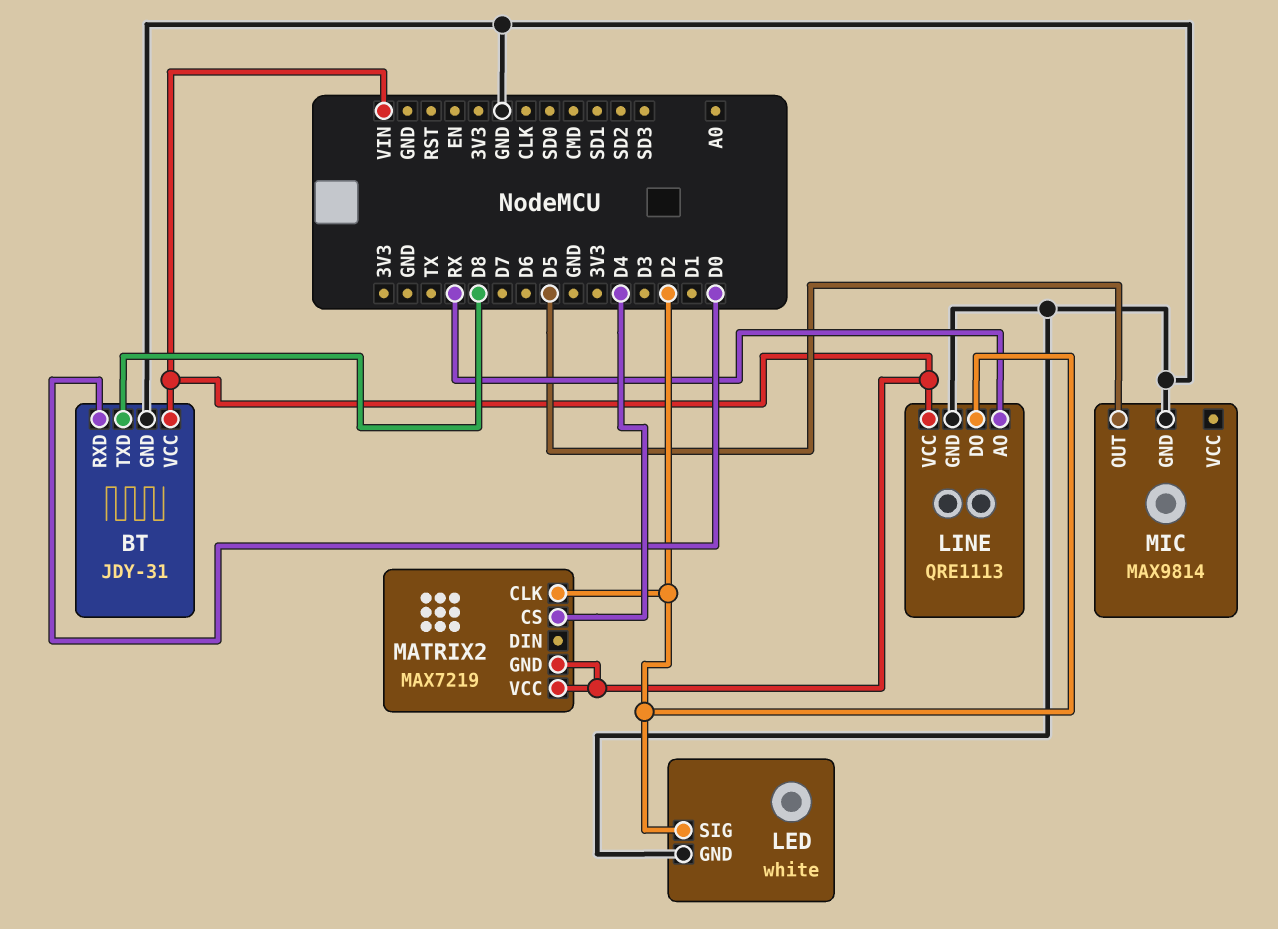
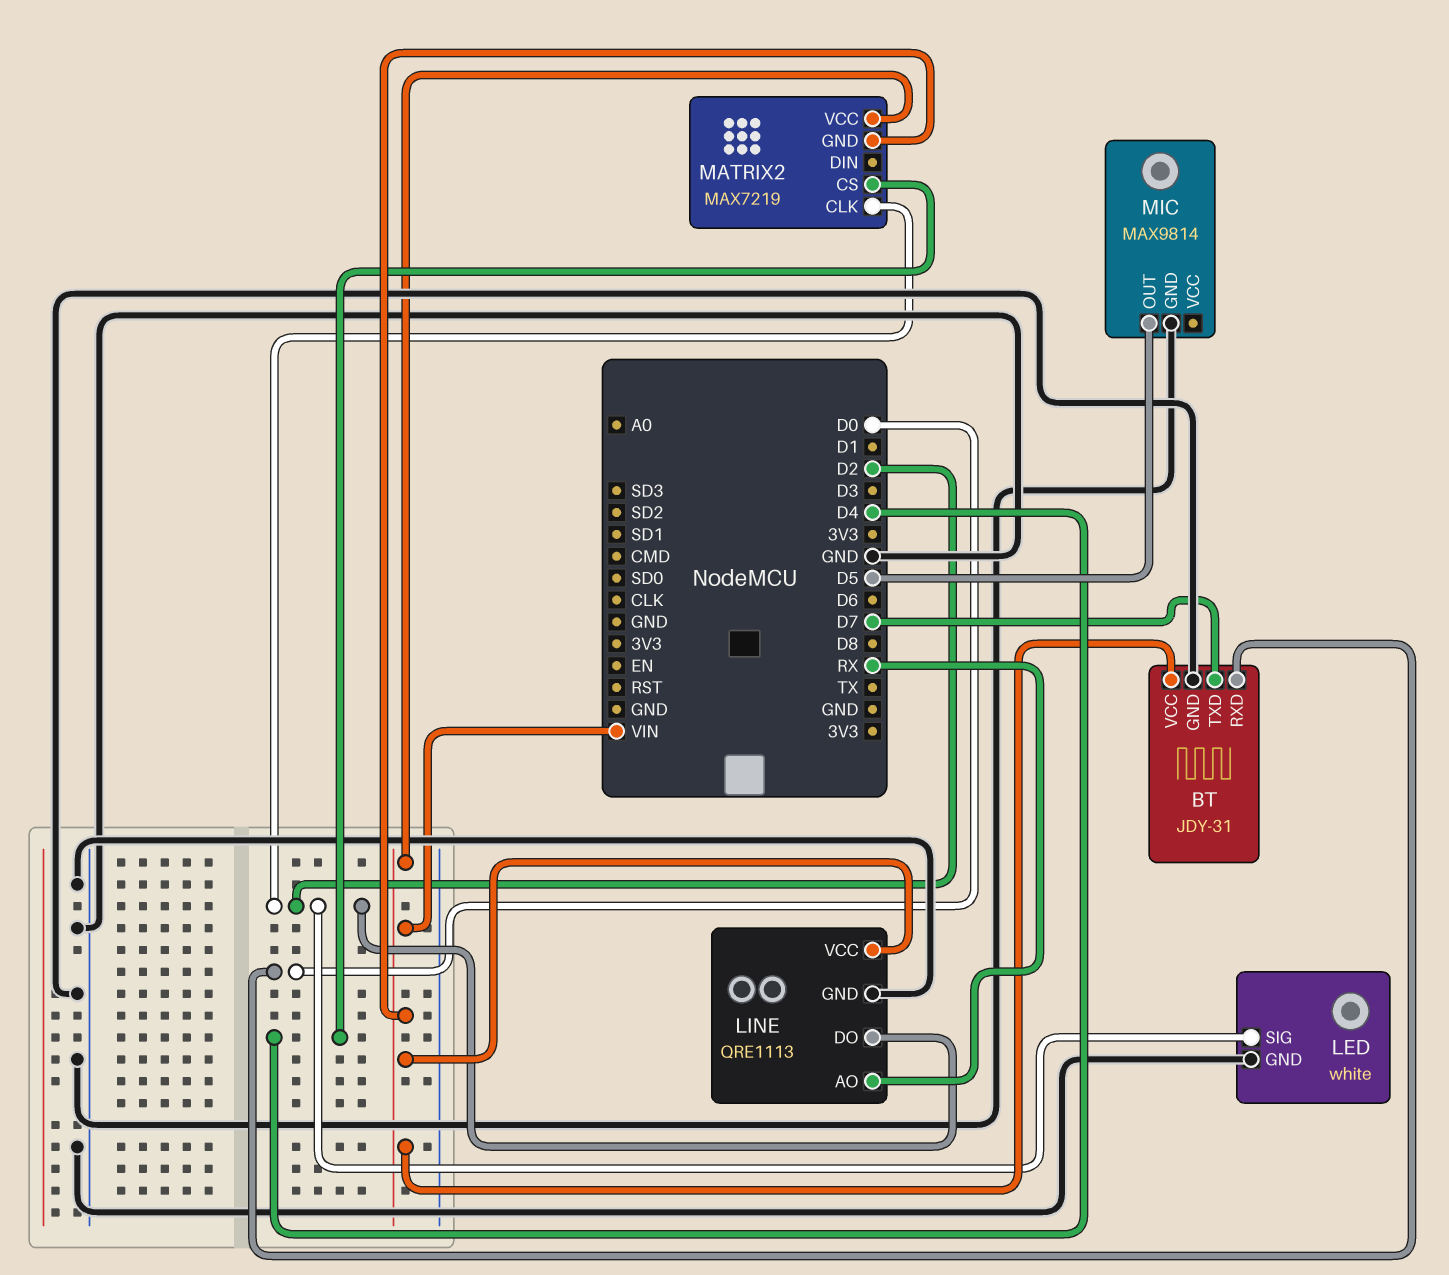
BT pin TXD: D8 -> D7

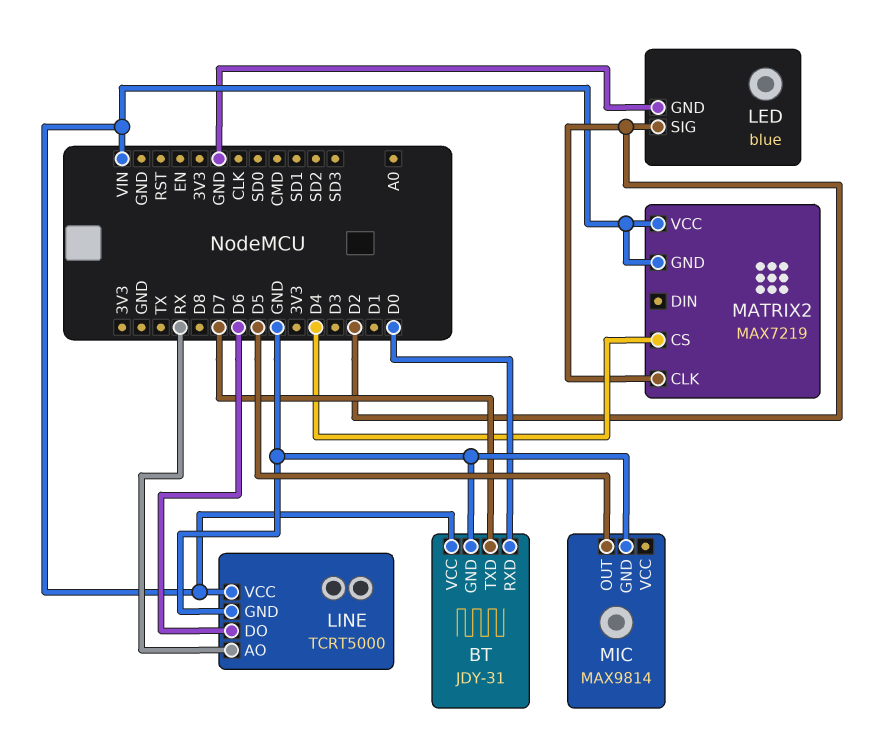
LED: white -> blue
LINE: QRE1113 -> TCRT5000
LINE pin DO: D2 -> D6

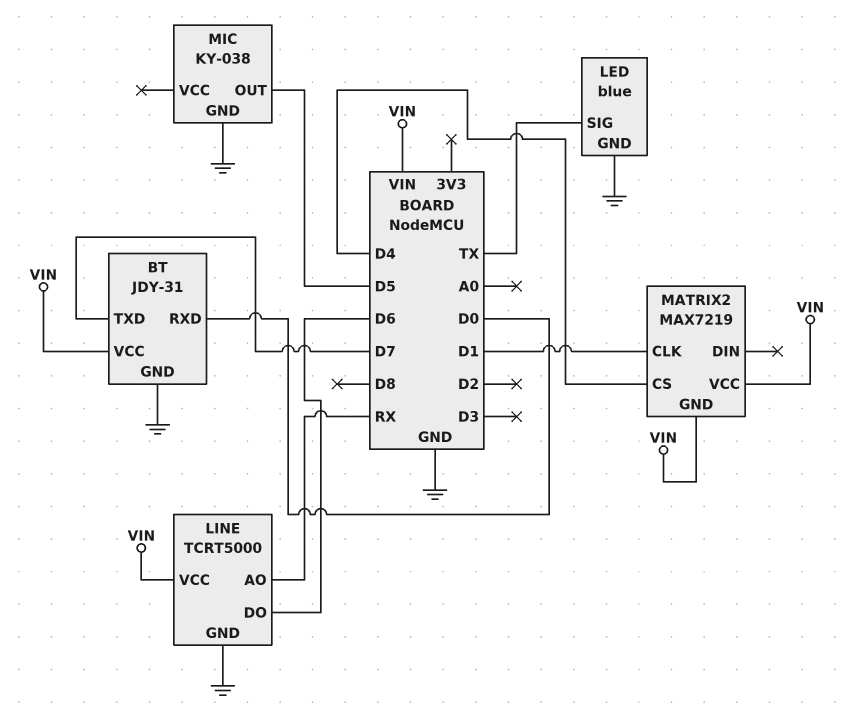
LED pin SIG: D2 -> TX
MATRIX2 pin CLK: D2 -> D1
MIC: MAX9814 -> KY-038

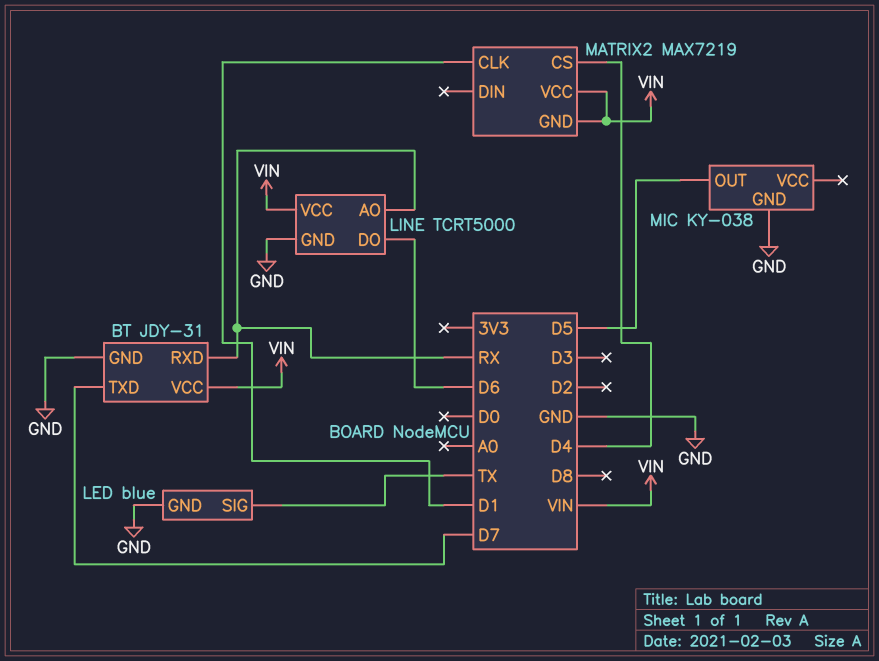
BT pin RXD: D0 -> RX

